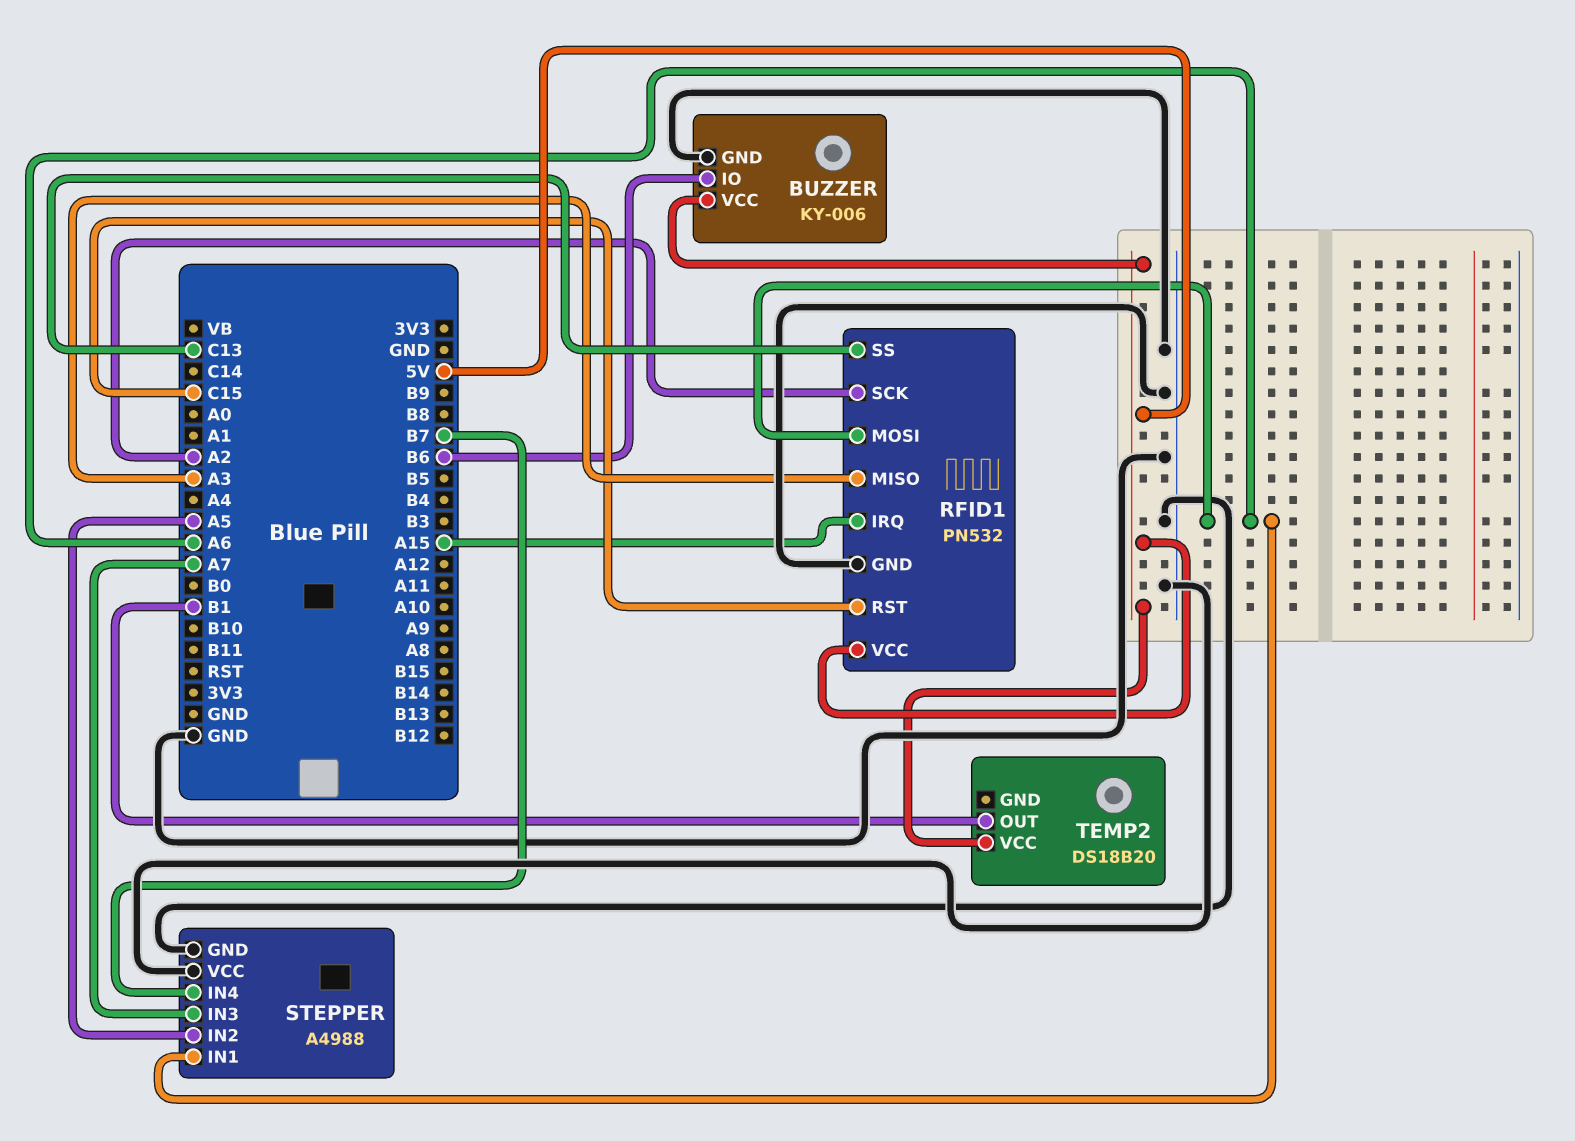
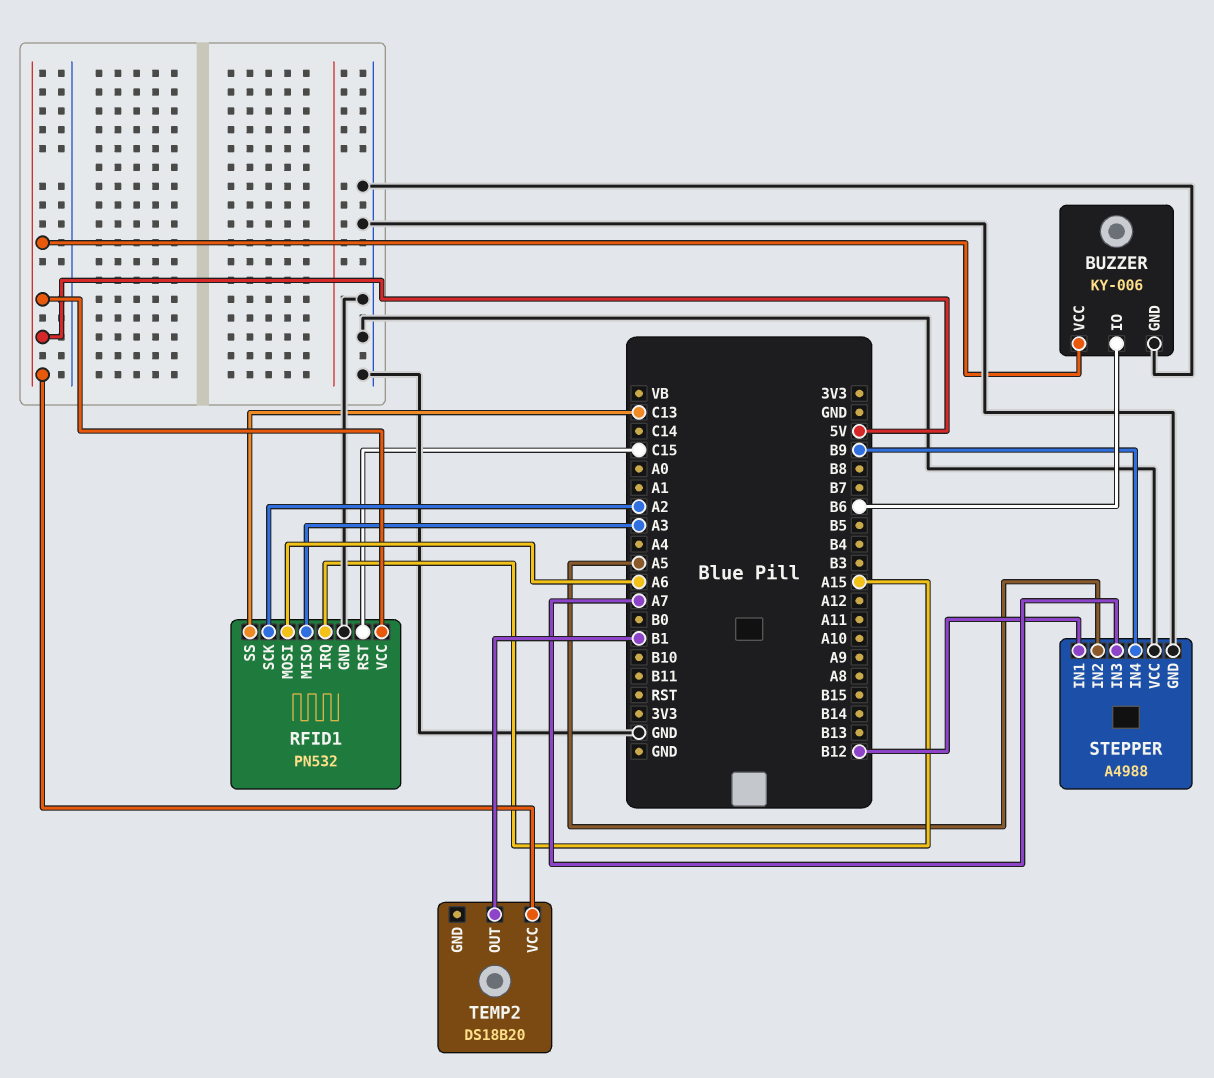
STEPPER pin IN1: A6 -> B12
STEPPER pin IN4: B7 -> B9

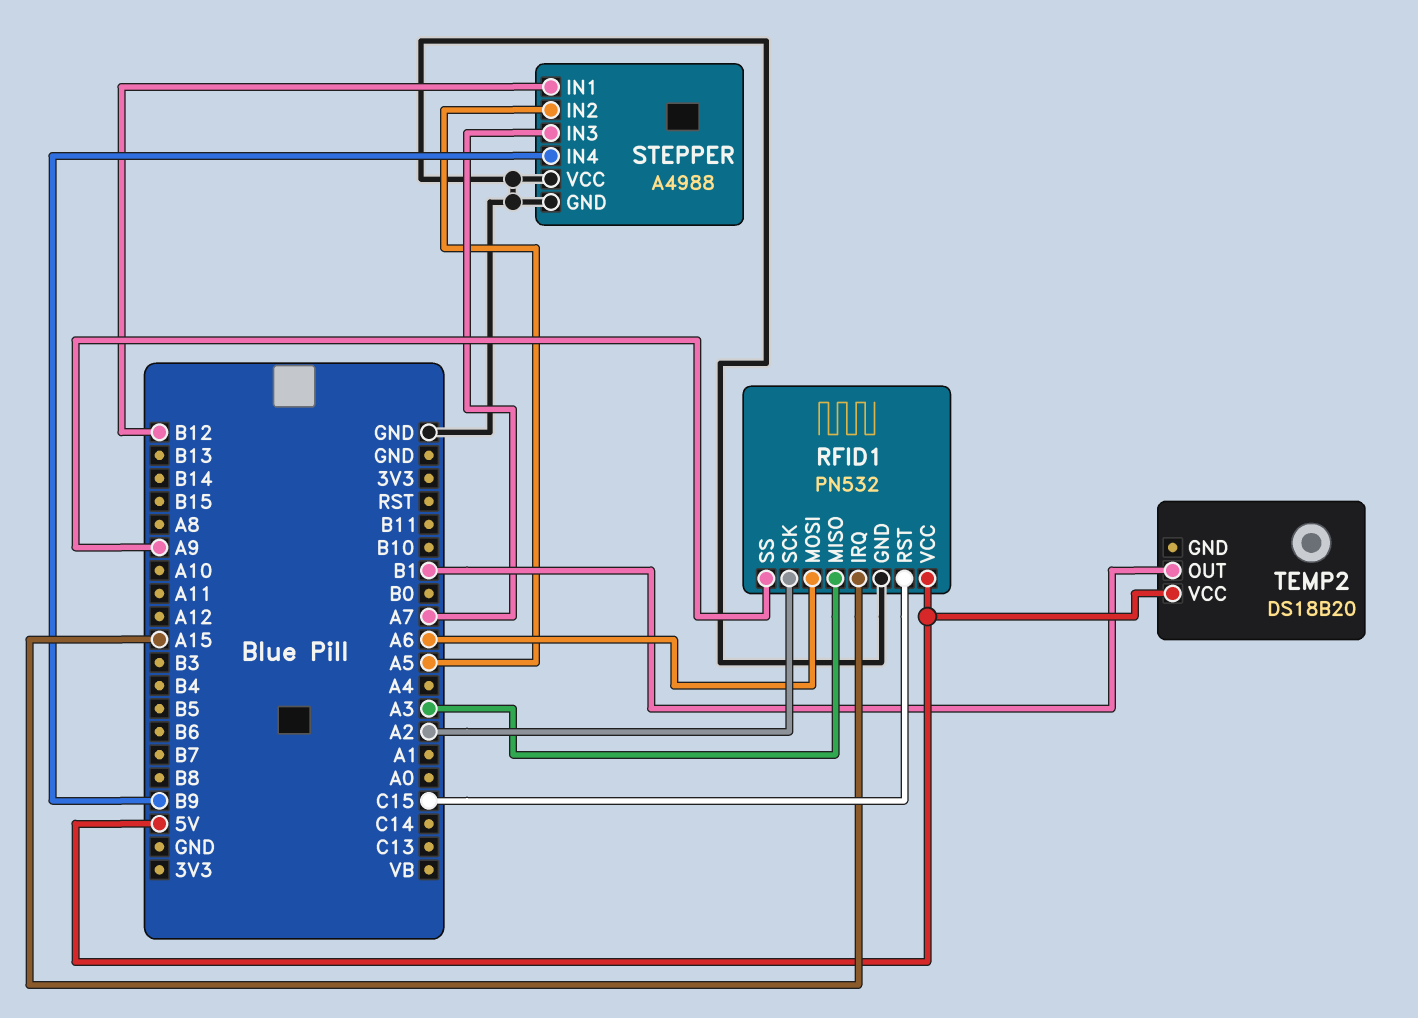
BUZZER: KY-006 -> none
BUZZER pin GND: GND -> none
BUZZER pin IO: B6 -> none
BUZZER pin VCC: 5V -> none
RFID1 pin SS: C13 -> A9

